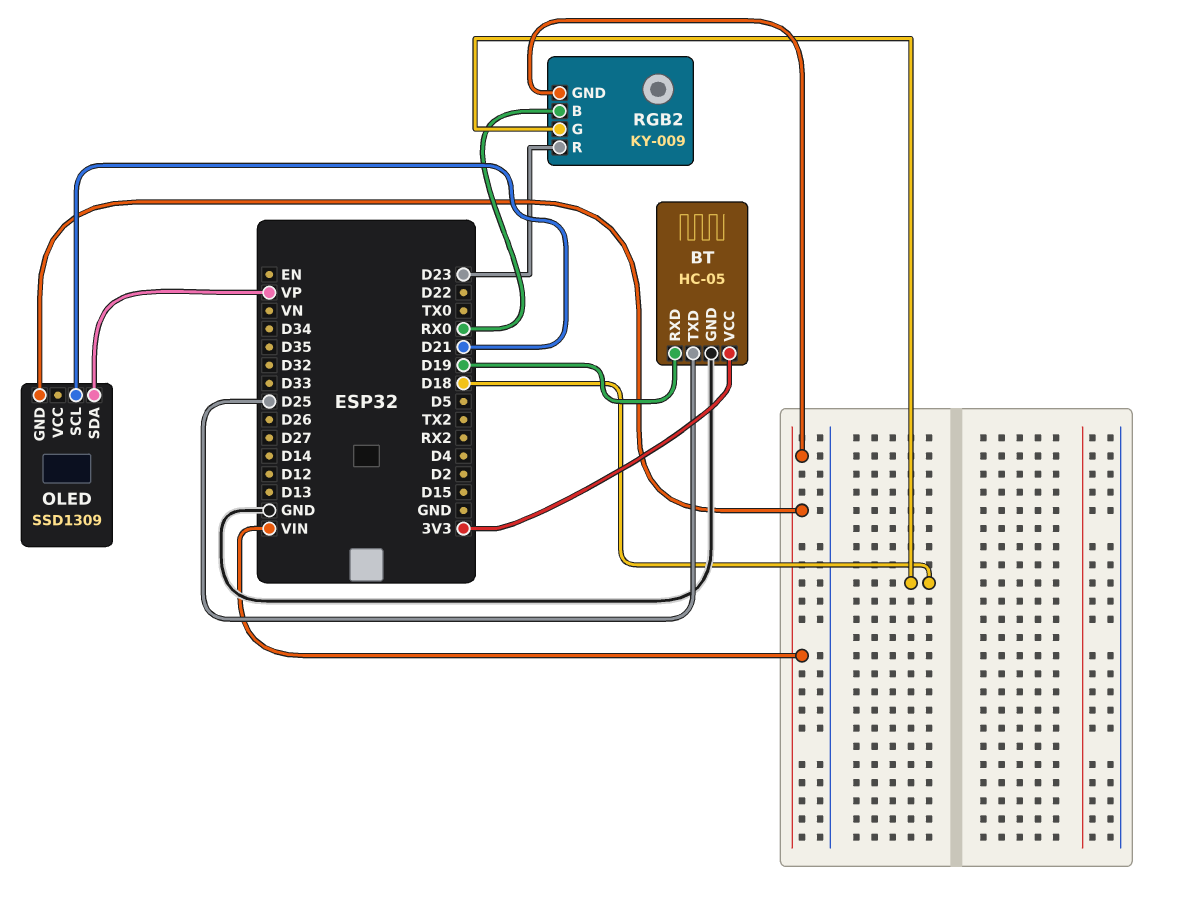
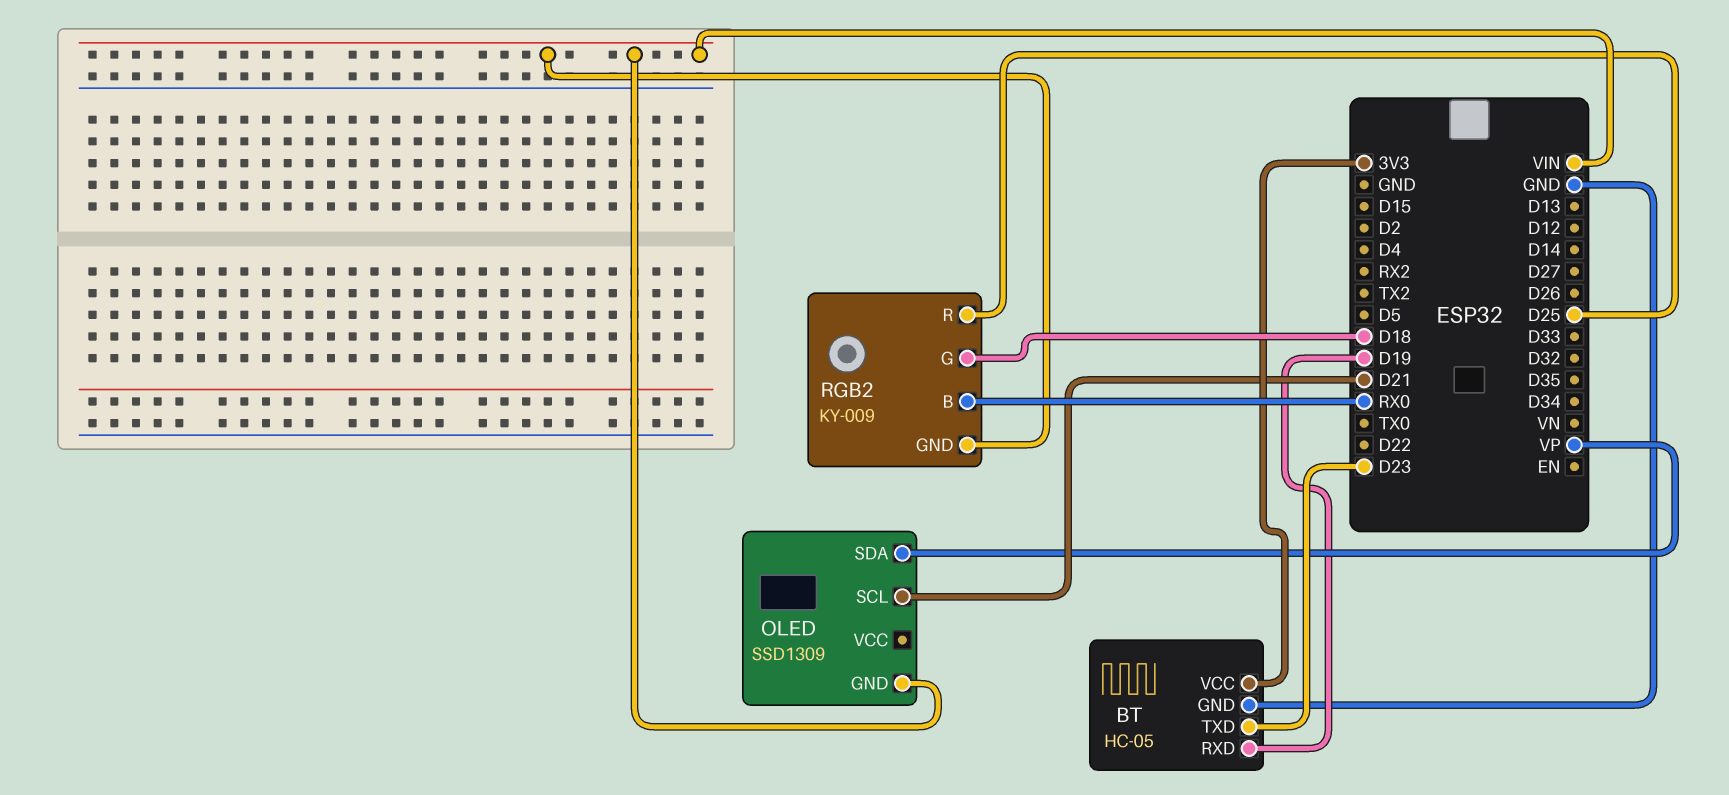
BT pin TXD: D25 -> D23
RGB2 pin R: D23 -> D25

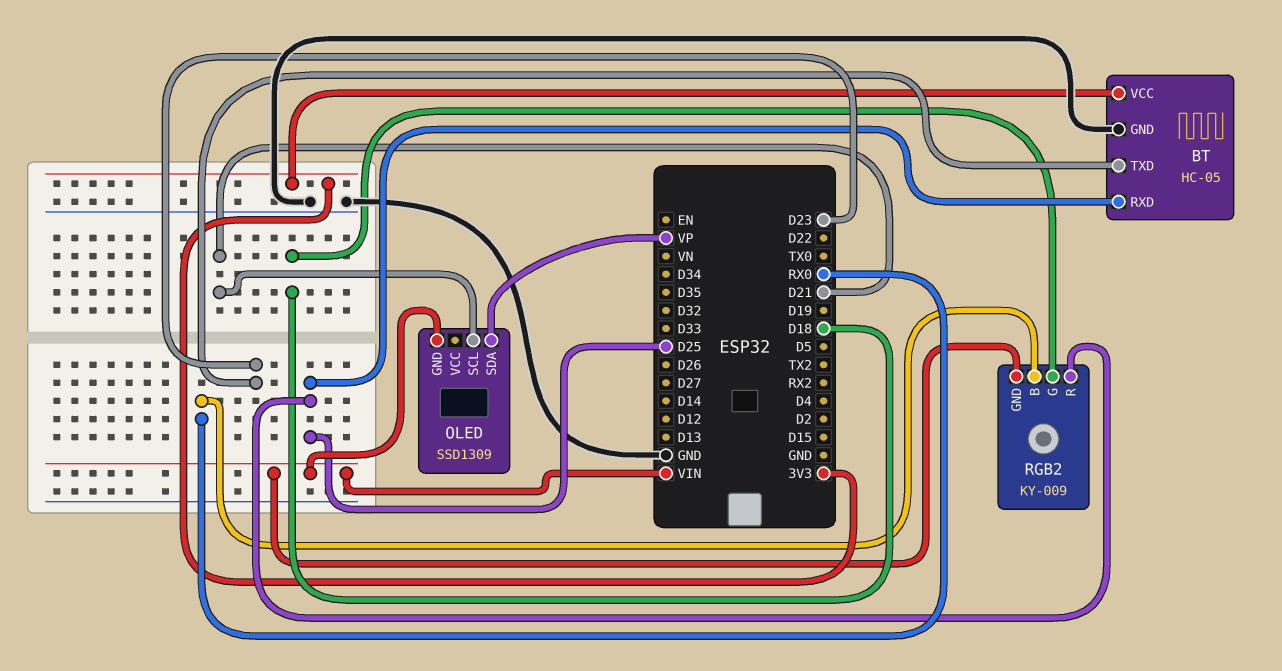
BT pin RXD: D19 -> D25

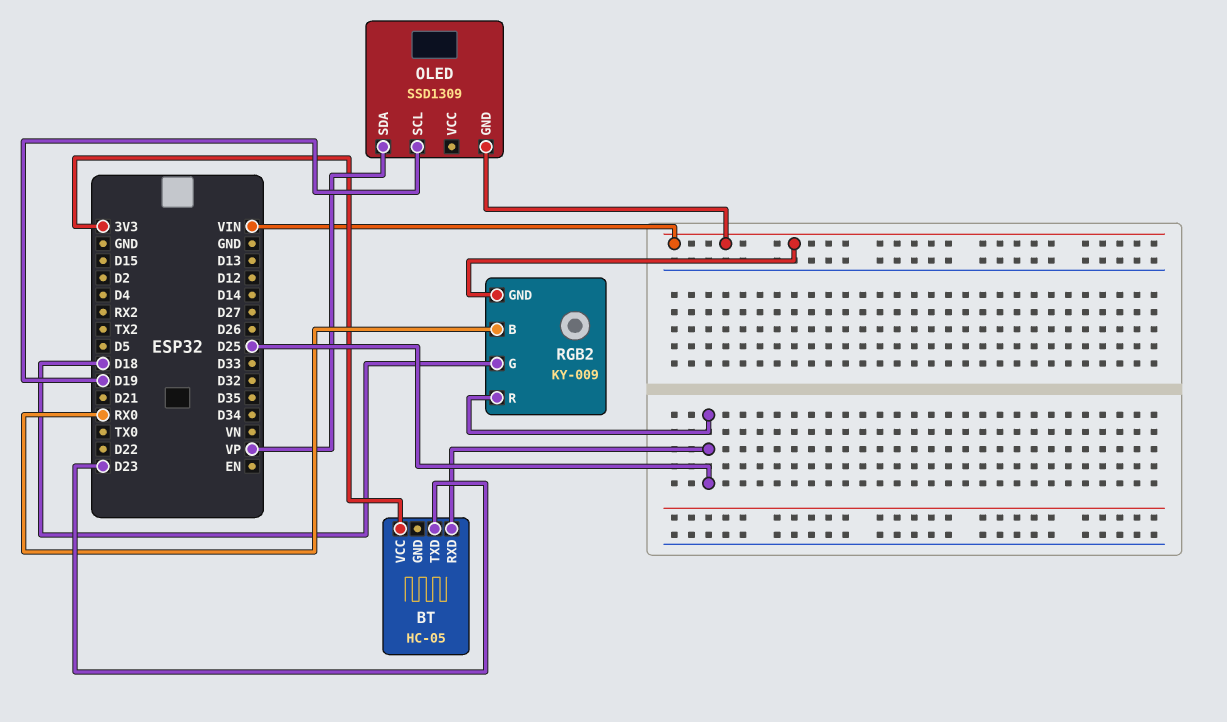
BT pin GND: GND -> none
OLED pin SCL: D21 -> D19

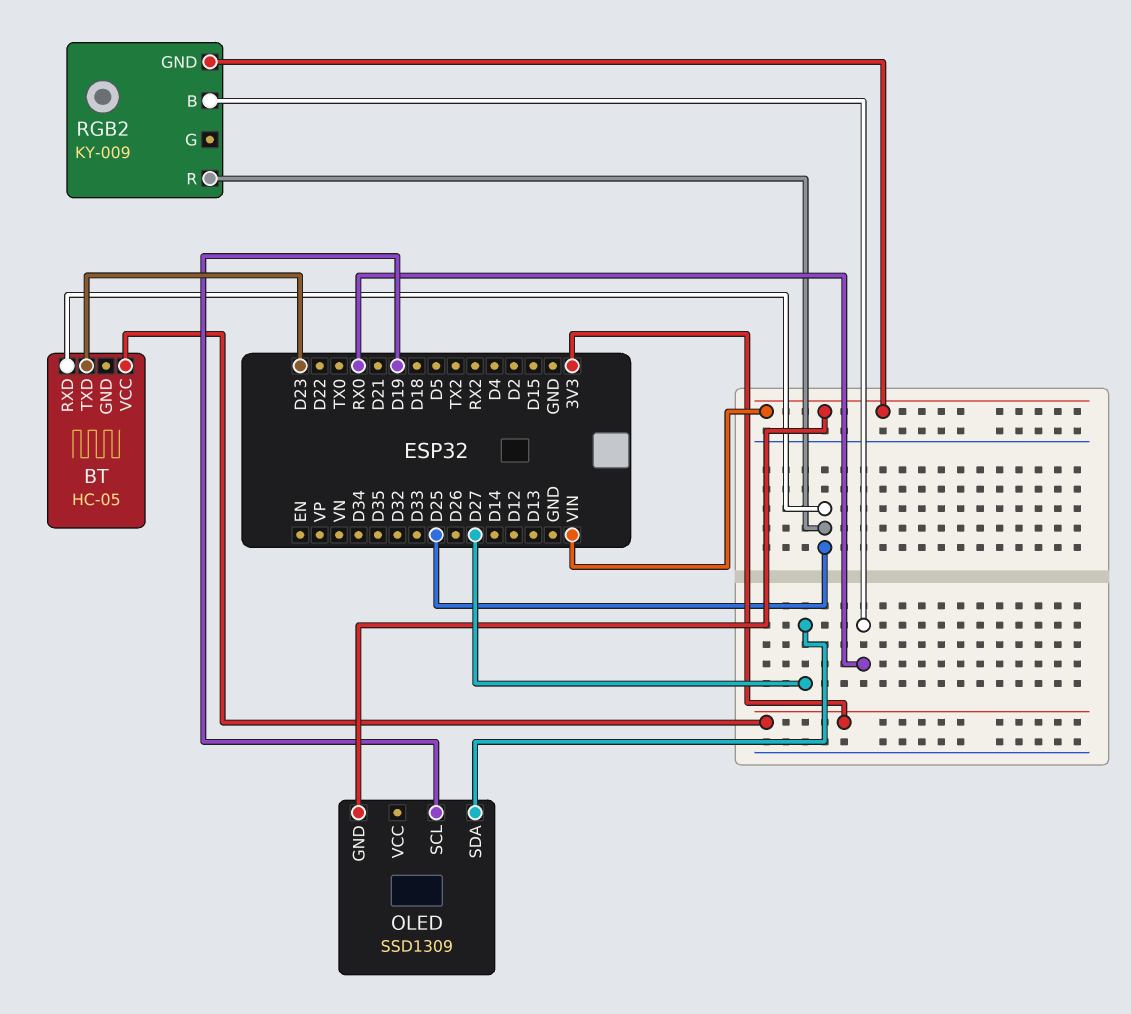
OLED pin SDA: VP -> D27
RGB2 pin G: D18 -> none

